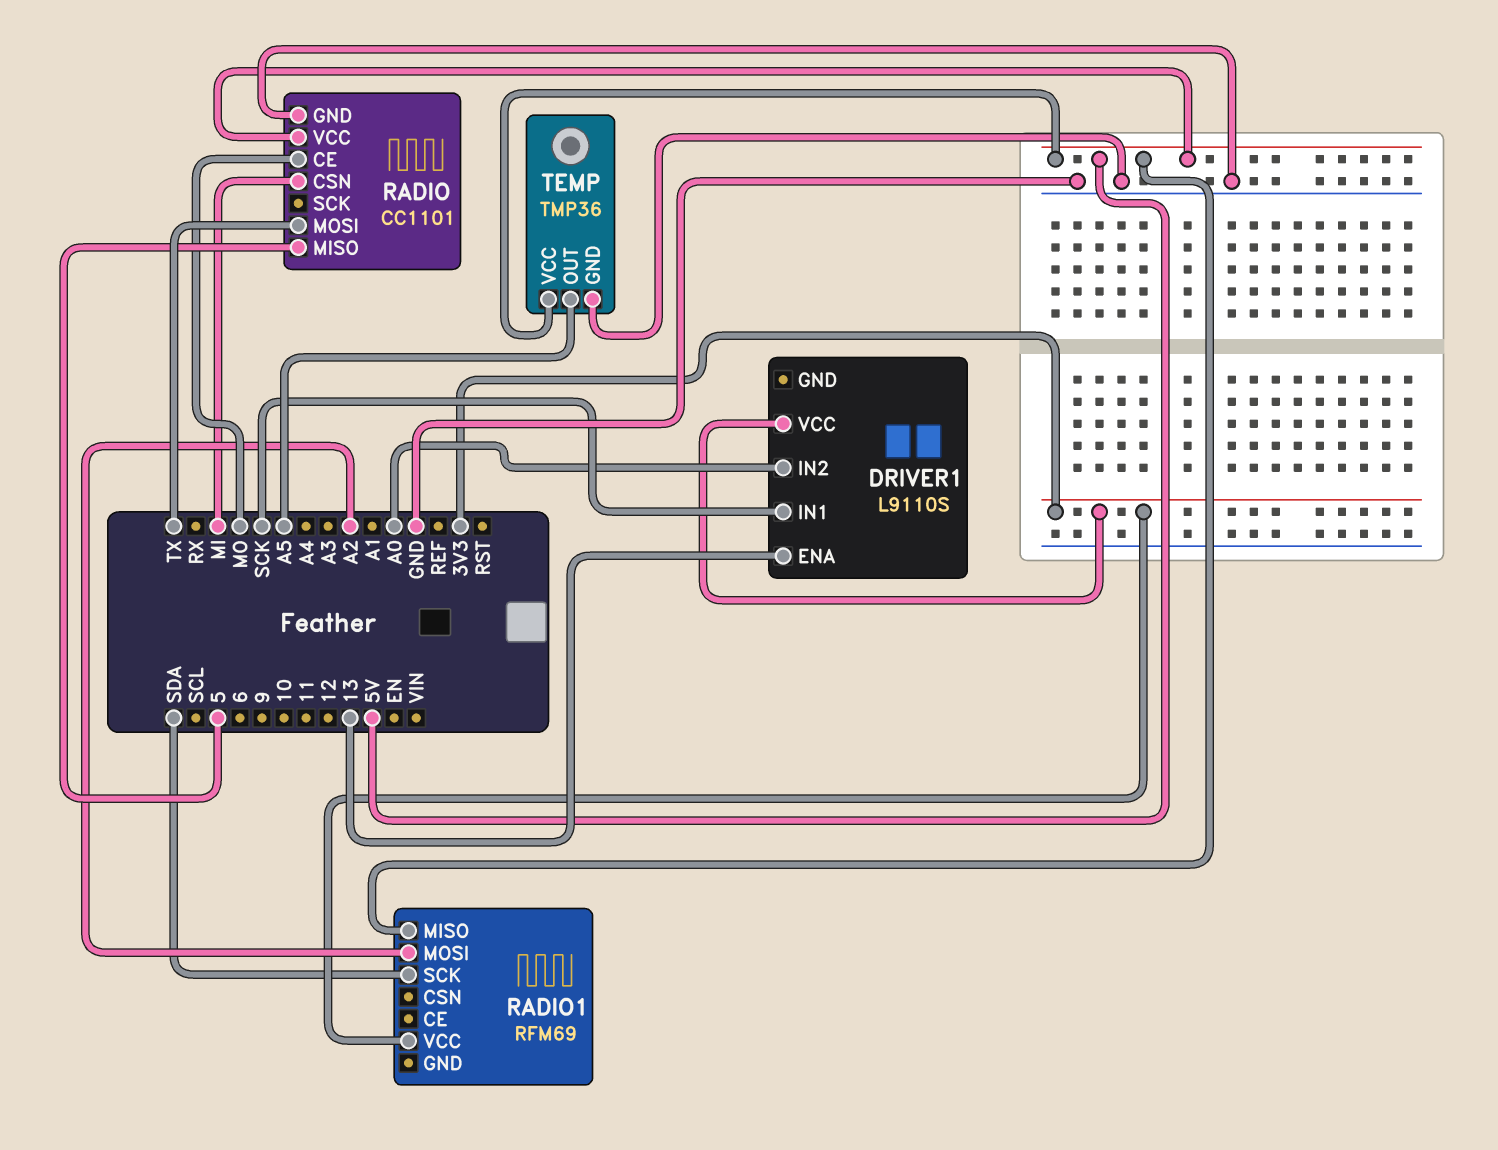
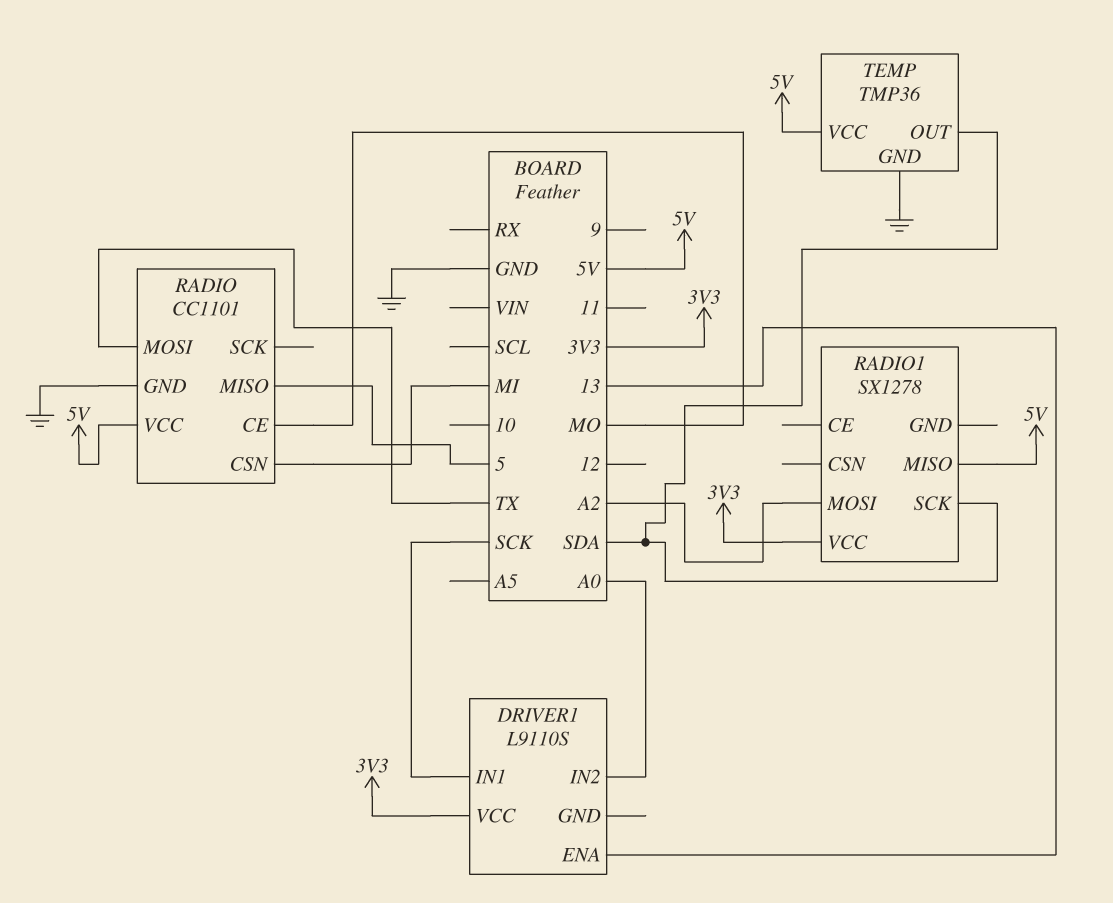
RADIO1: RFM69 -> SX1278
TEMP pin OUT: A5 -> SDA

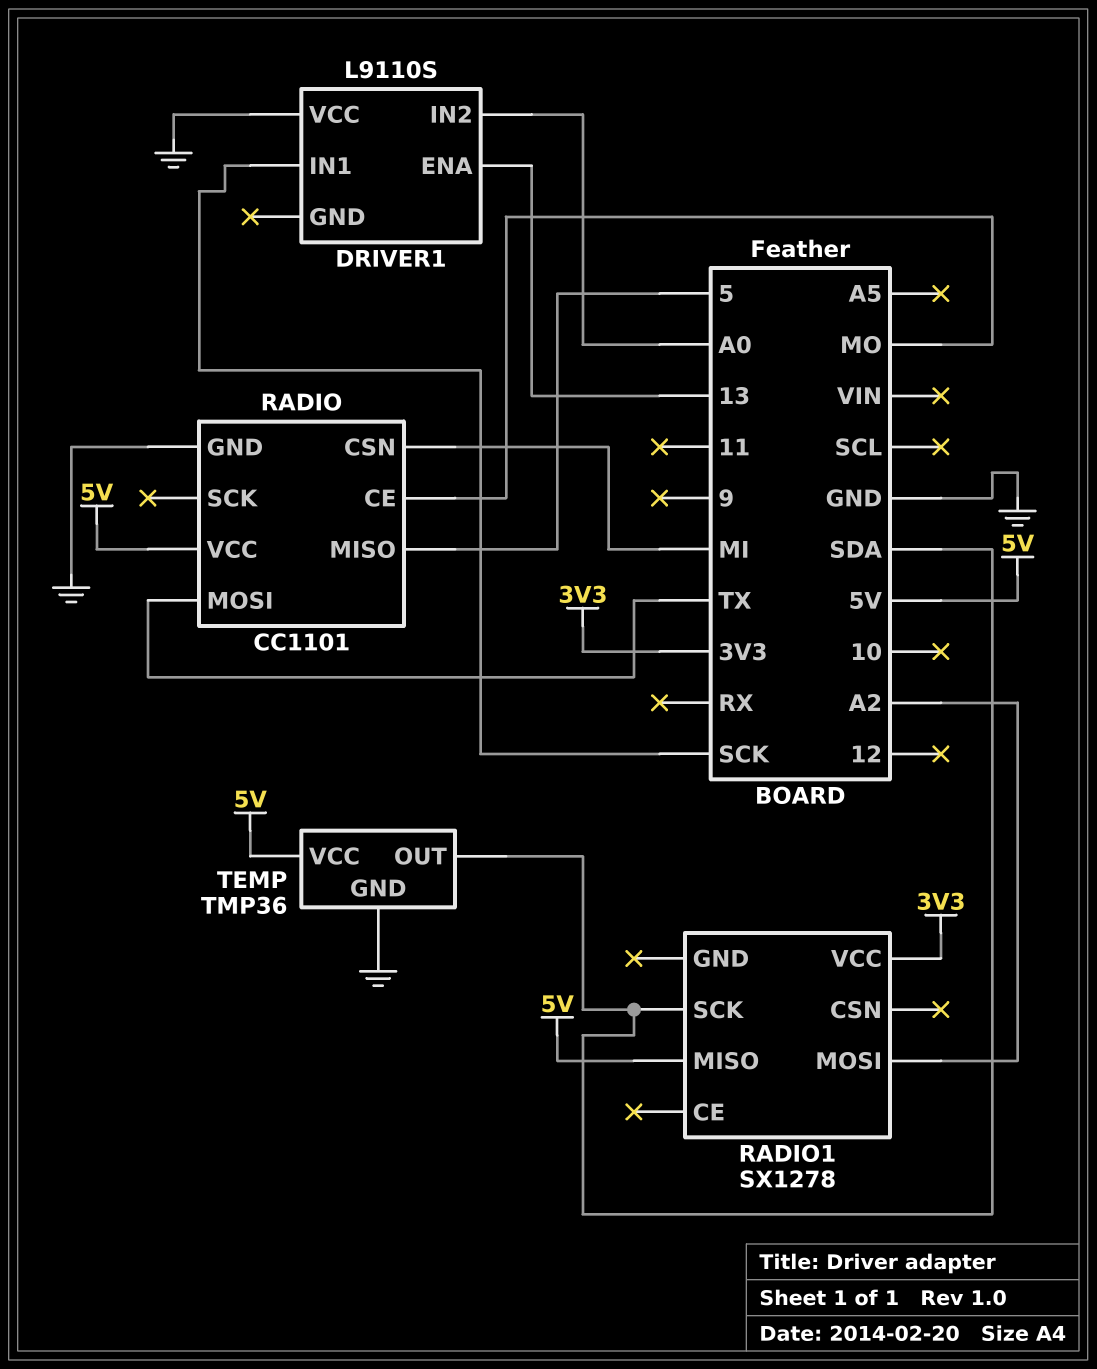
DRIVER1 pin VCC: 3V3 -> GND

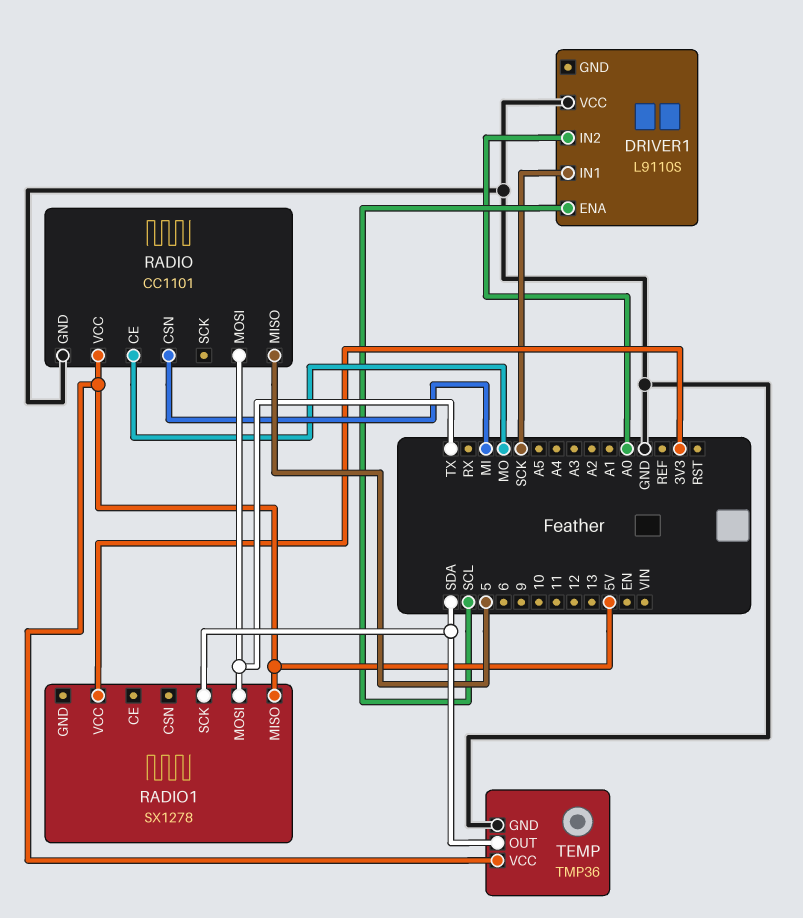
DRIVER1 pin ENA: 13 -> SCL
RADIO1 pin MOSI: A2 -> TX

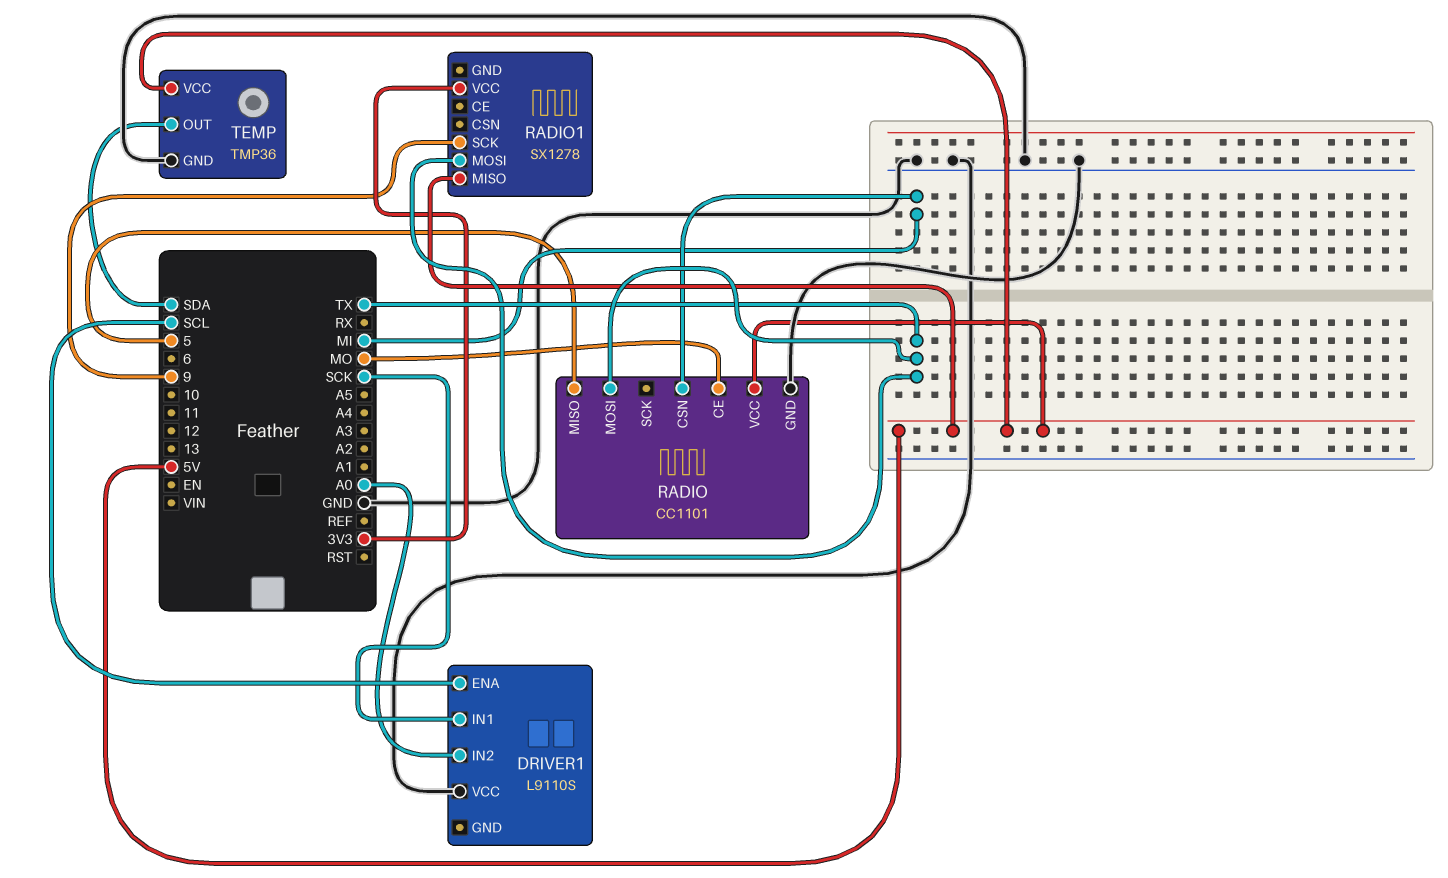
RADIO1 pin SCK: SDA -> 9

